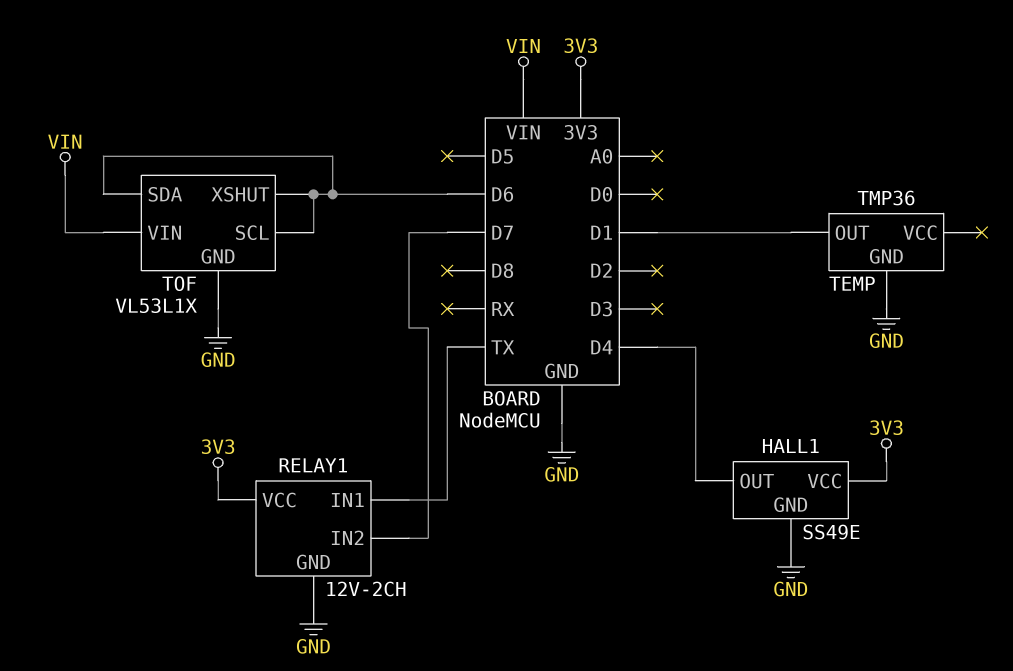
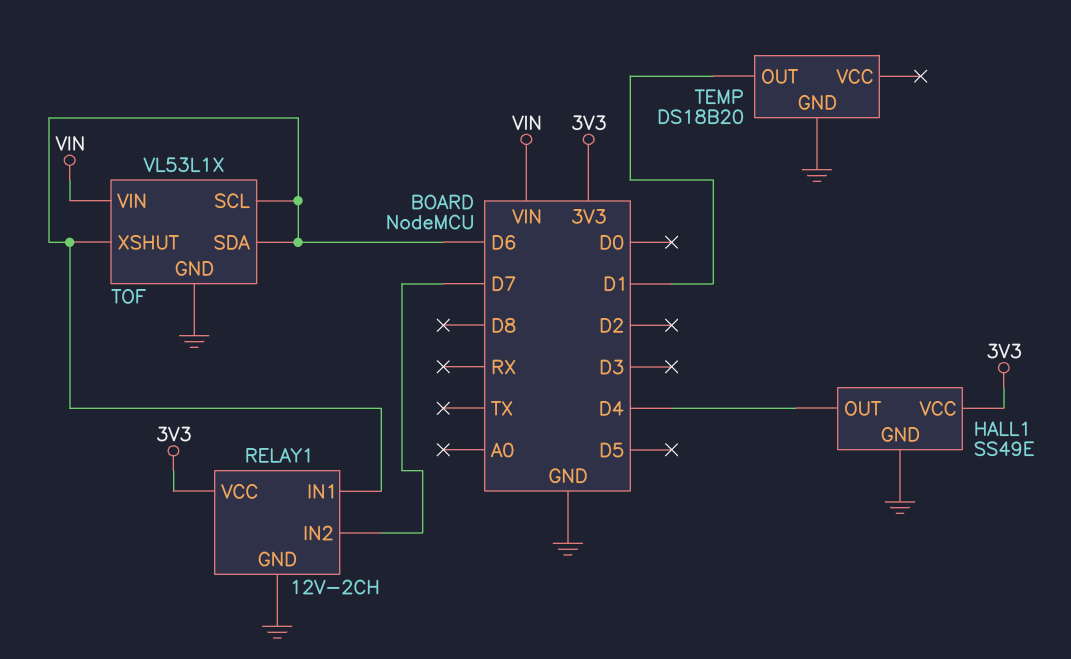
RELAY1 pin IN1: TX -> D6
TEMP: TMP36 -> DS18B20

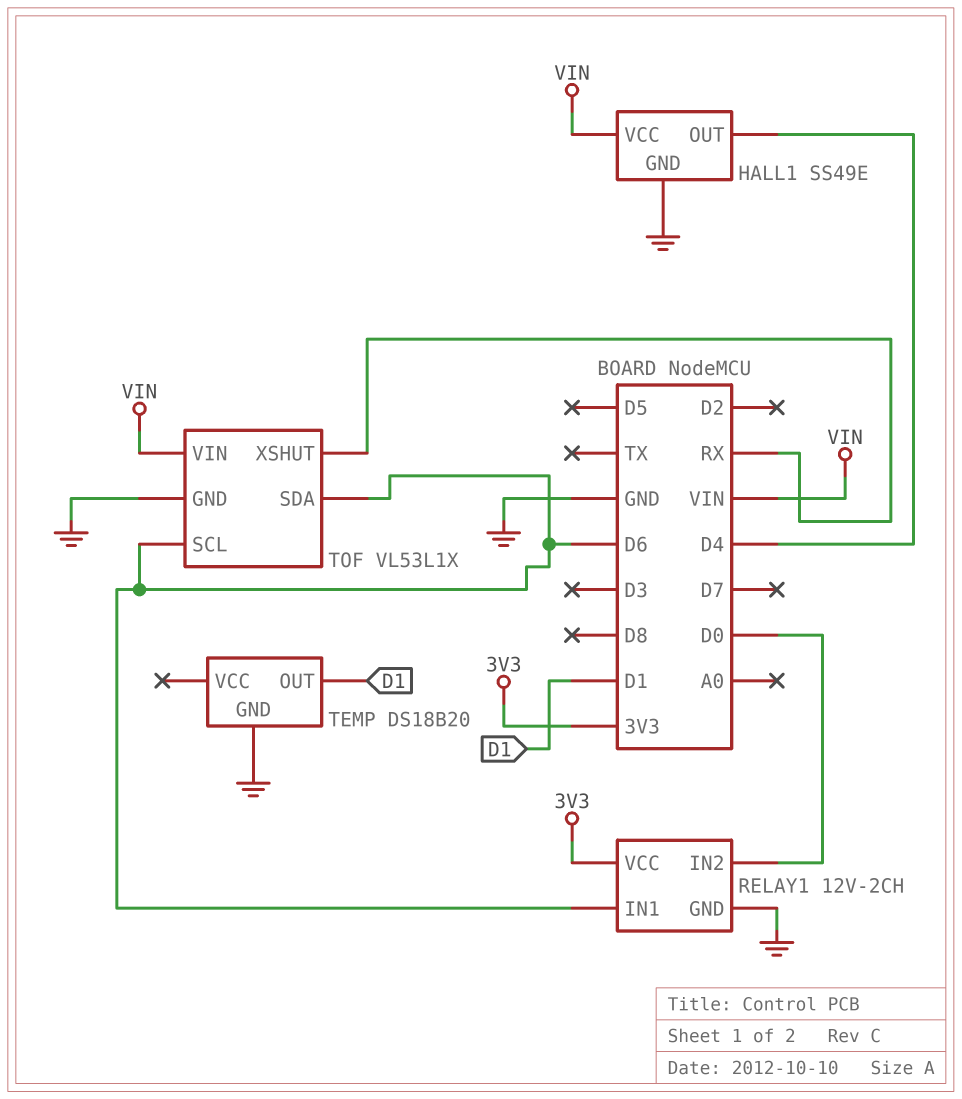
HALL1 pin VCC: 3V3 -> VIN
RELAY1 pin IN2: D7 -> D0
TOF pin XSHUT: D6 -> RX

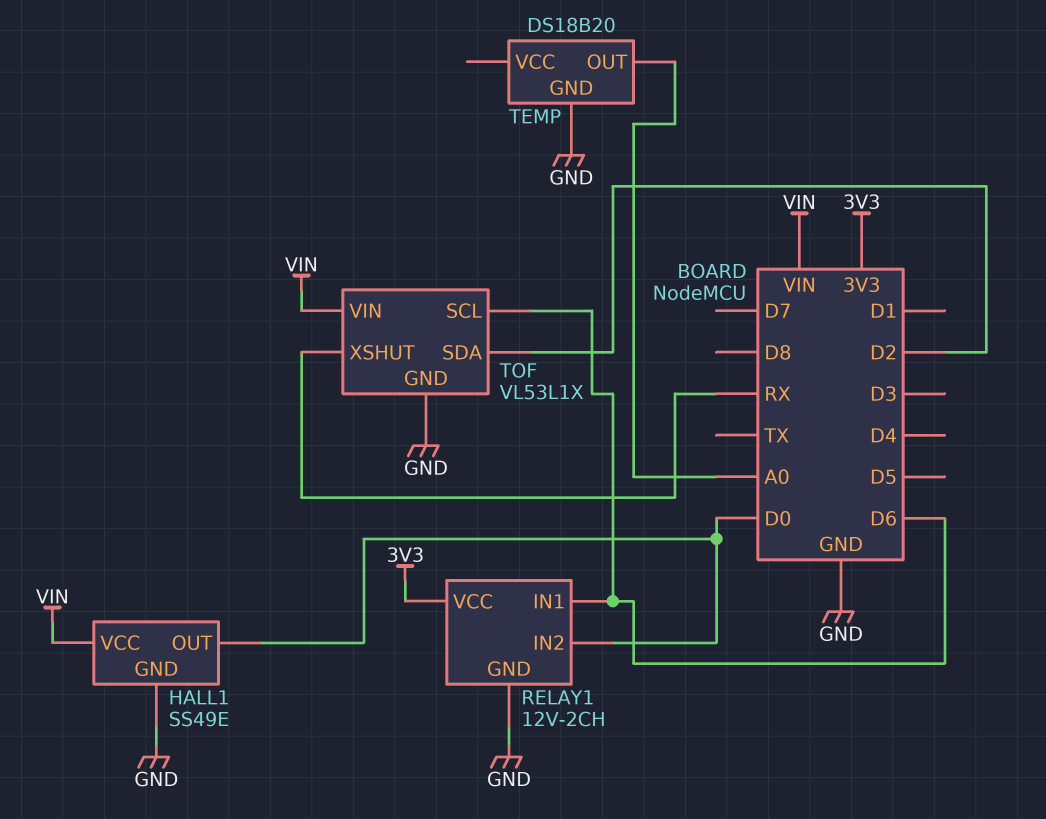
HALL1 pin OUT: D4 -> D0
TEMP pin OUT: D1 -> A0
TOF pin SDA: D6 -> D2

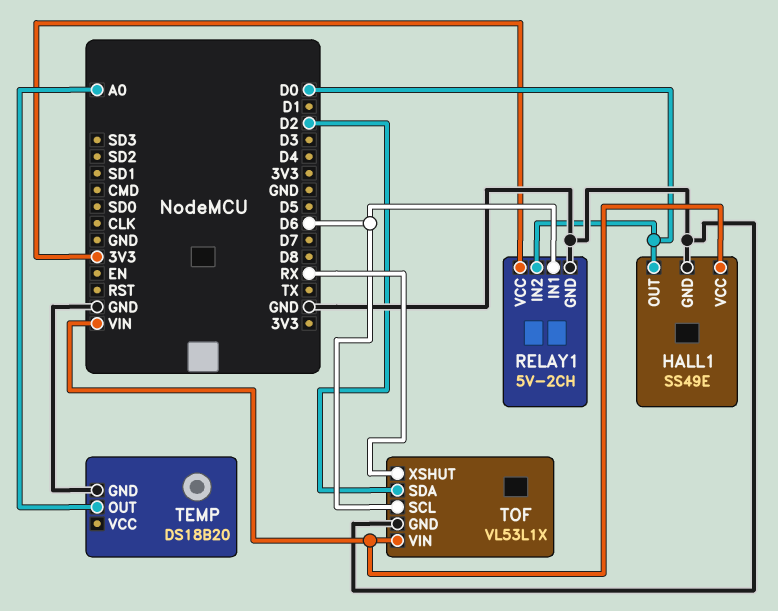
RELAY1: 12V-2CH -> 5V-2CH

